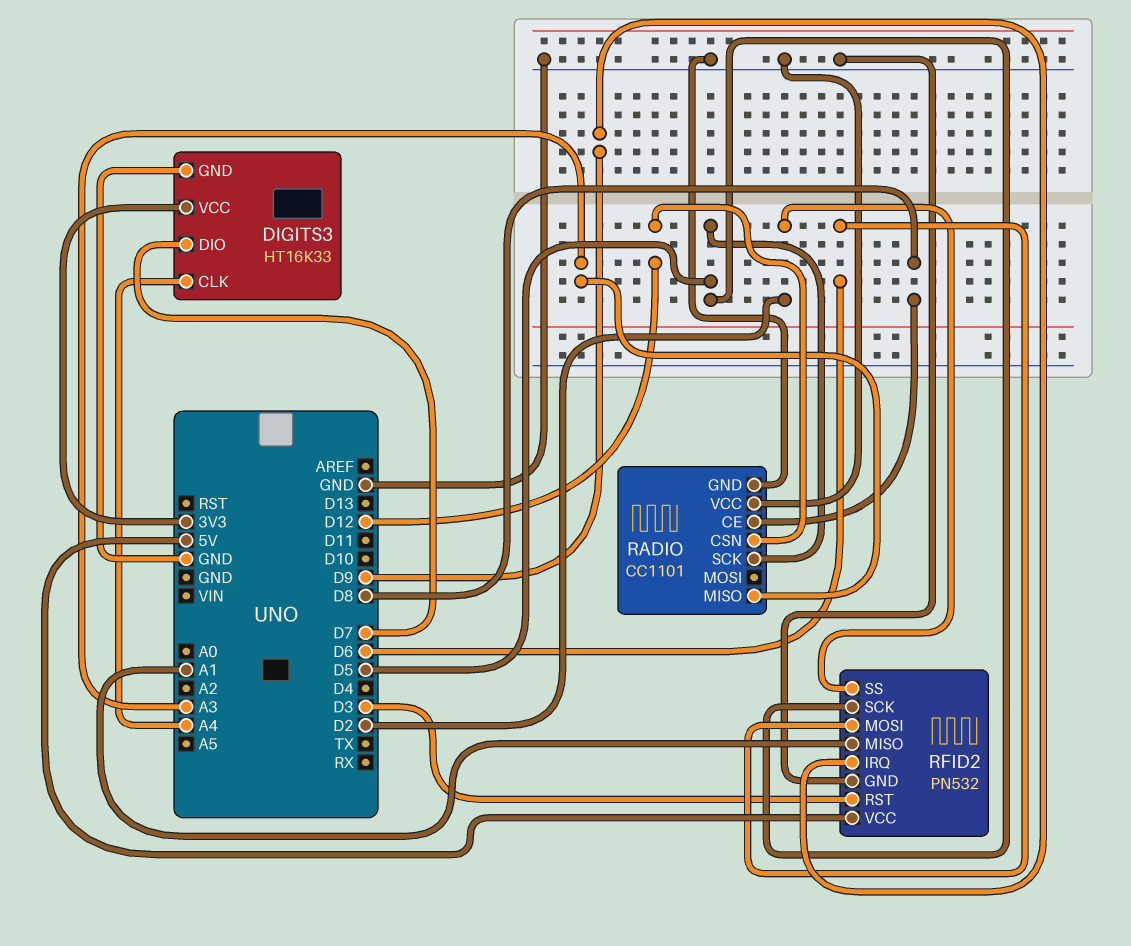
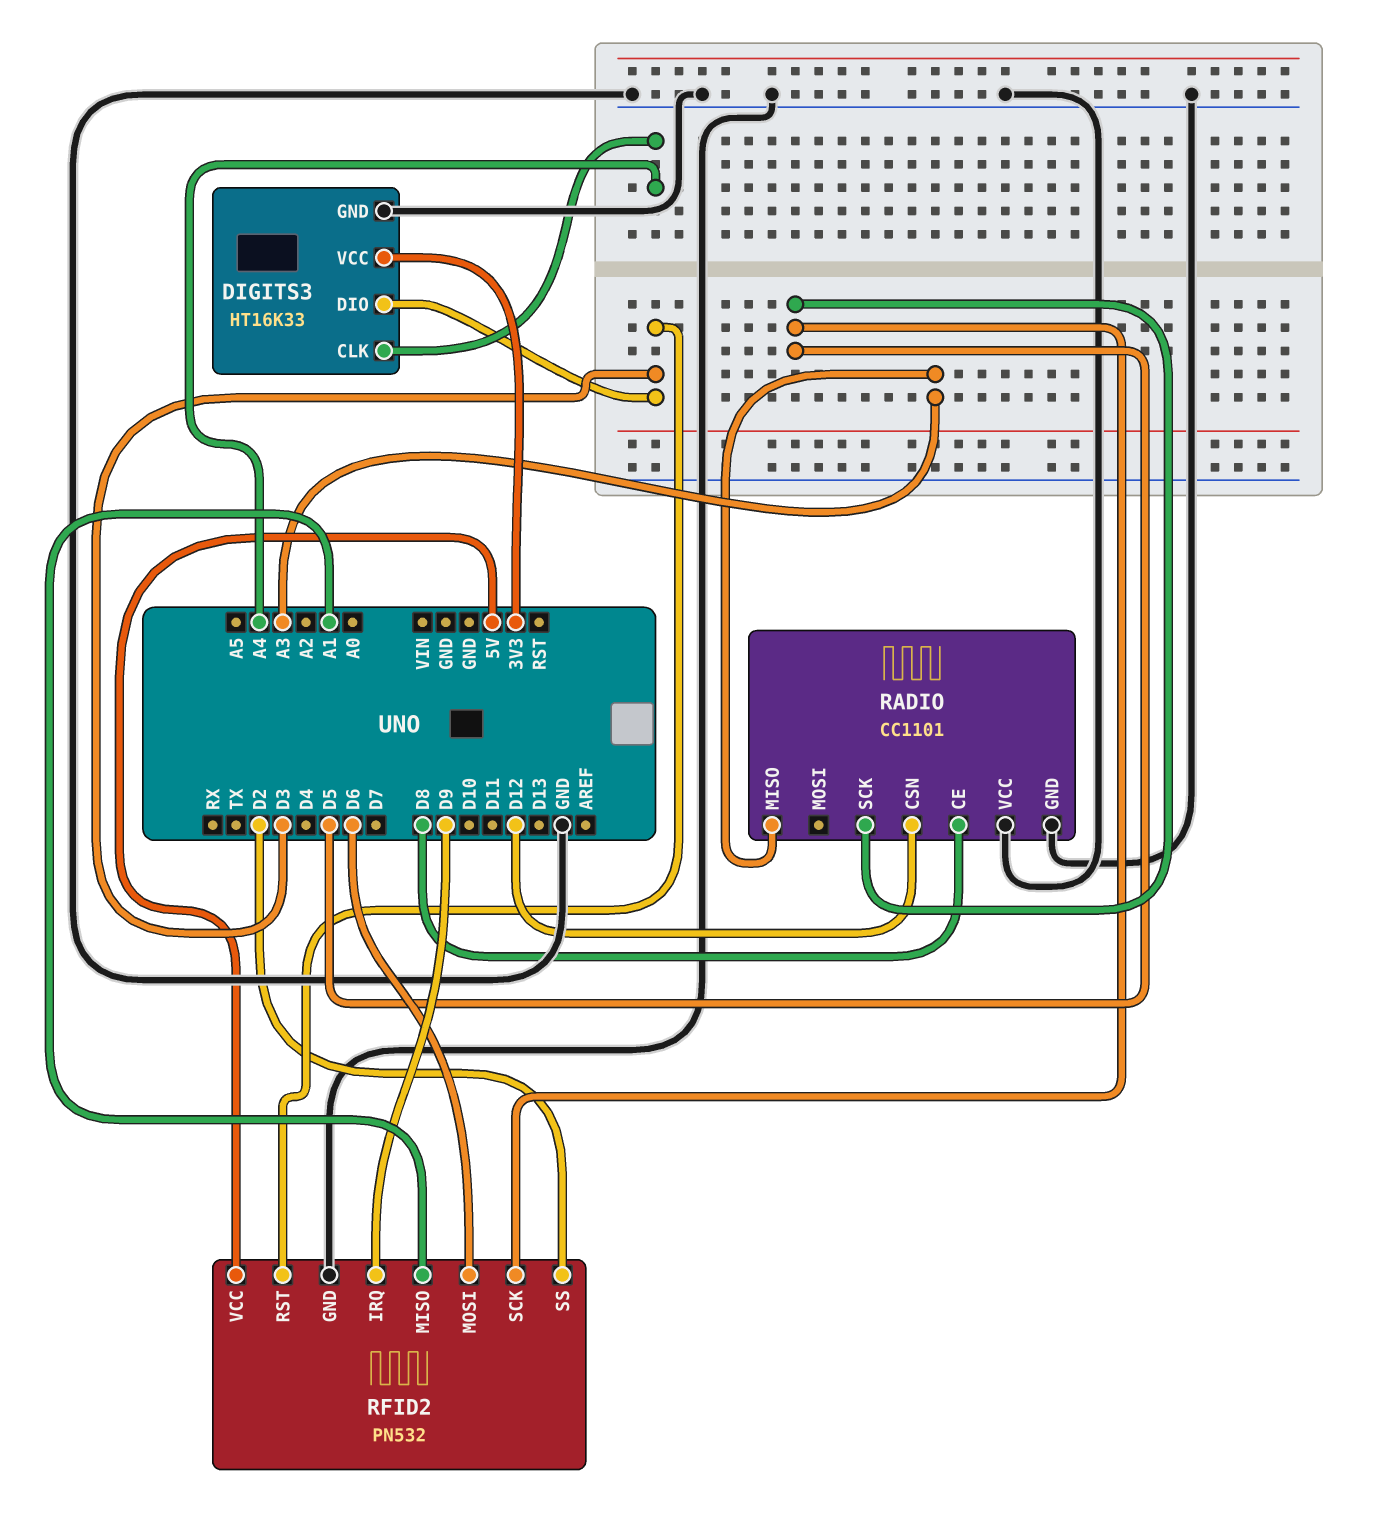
DIGITS3 pin DIO: D7 -> D3

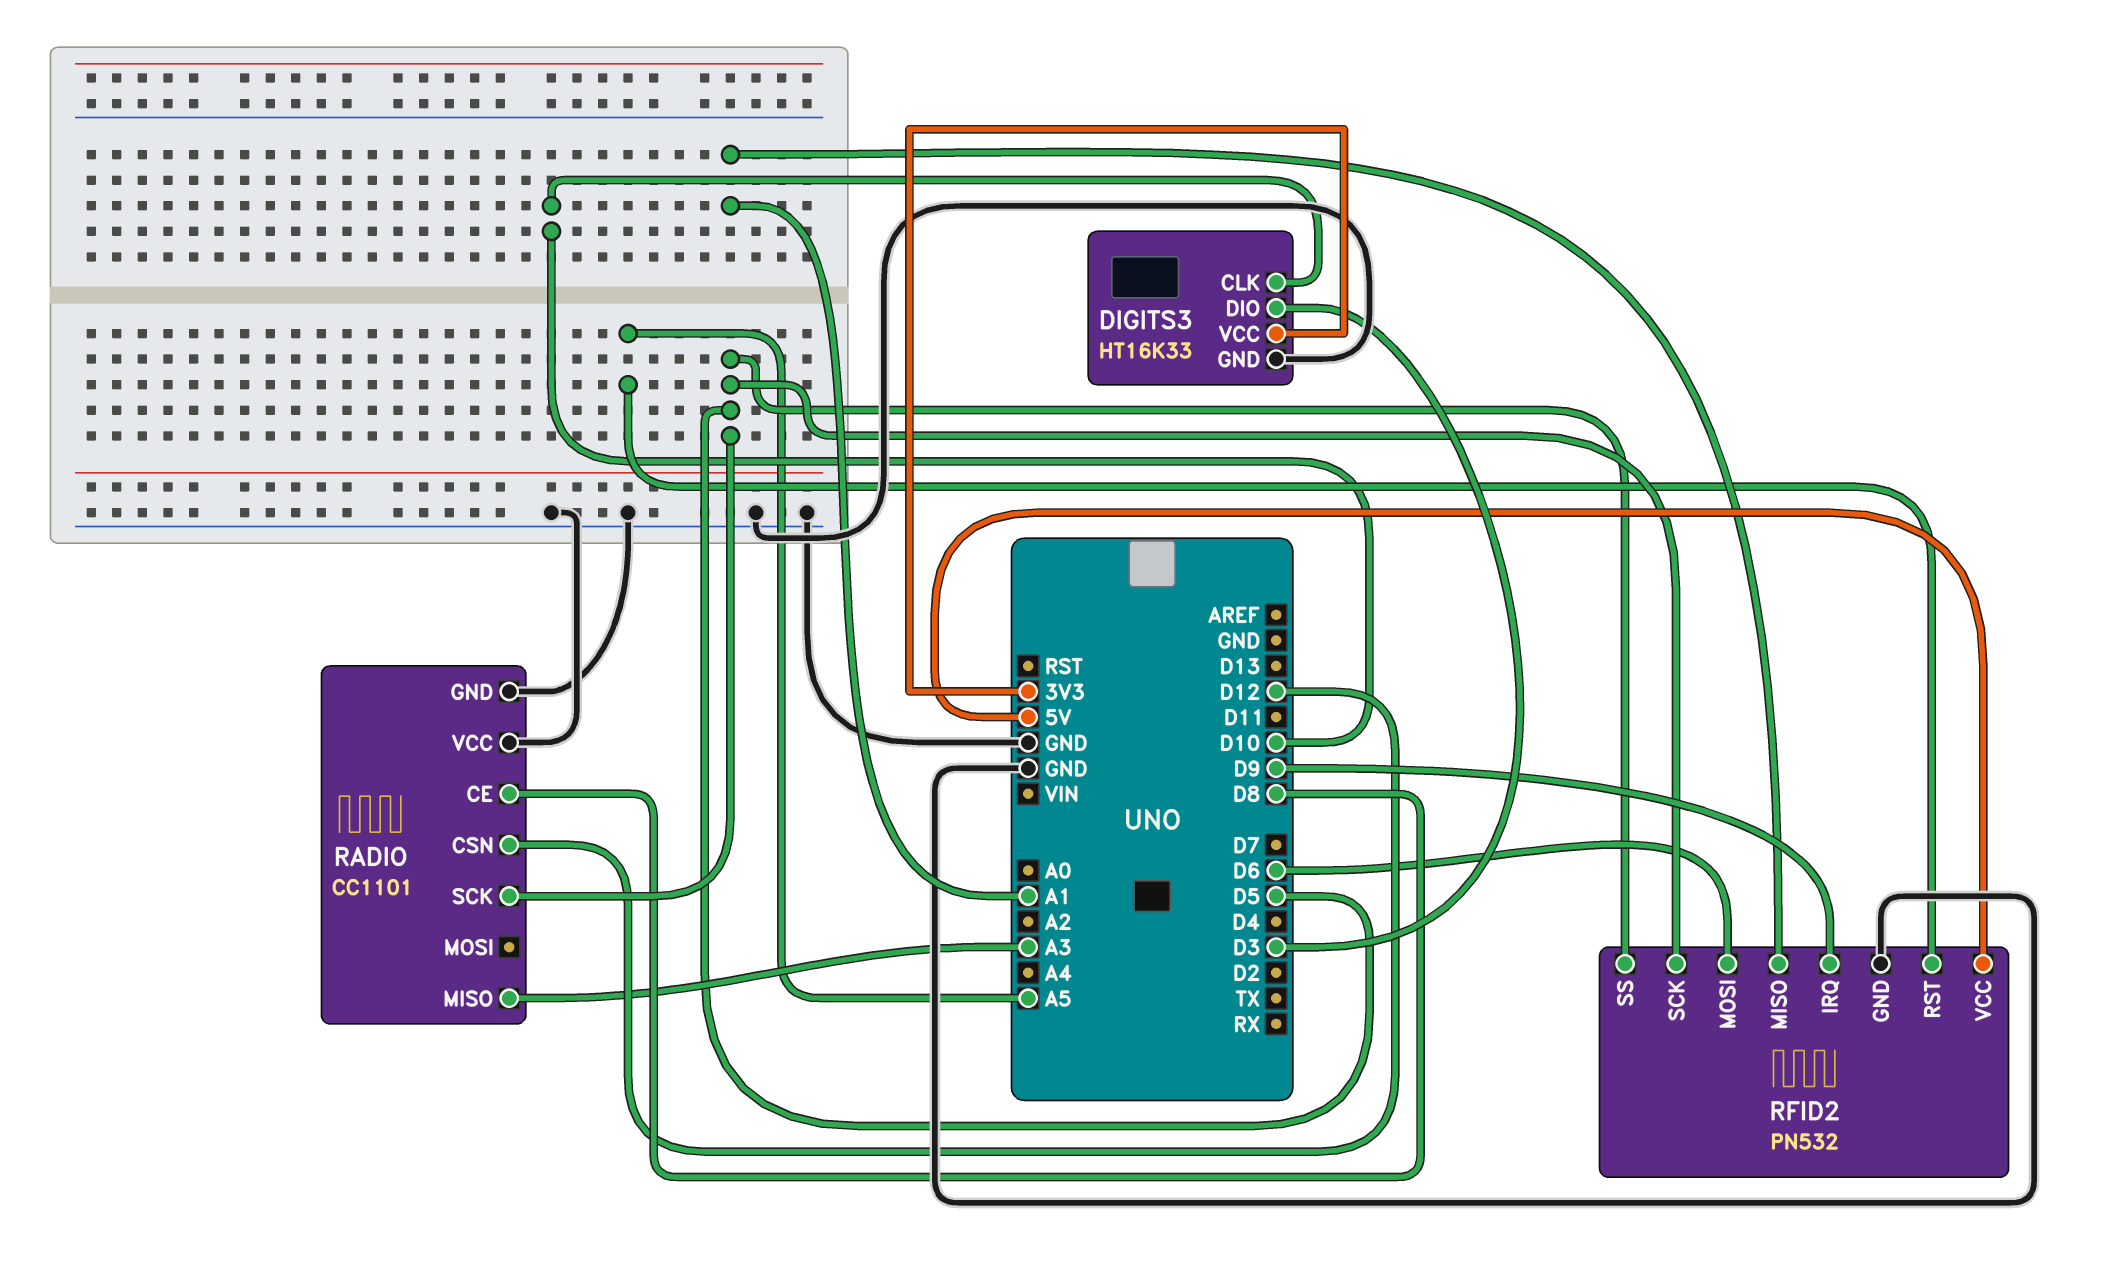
DIGITS3 pin CLK: A4 -> D10
RFID2 pin RST: D3 -> A5
RFID2 pin SS: D2 -> D5

